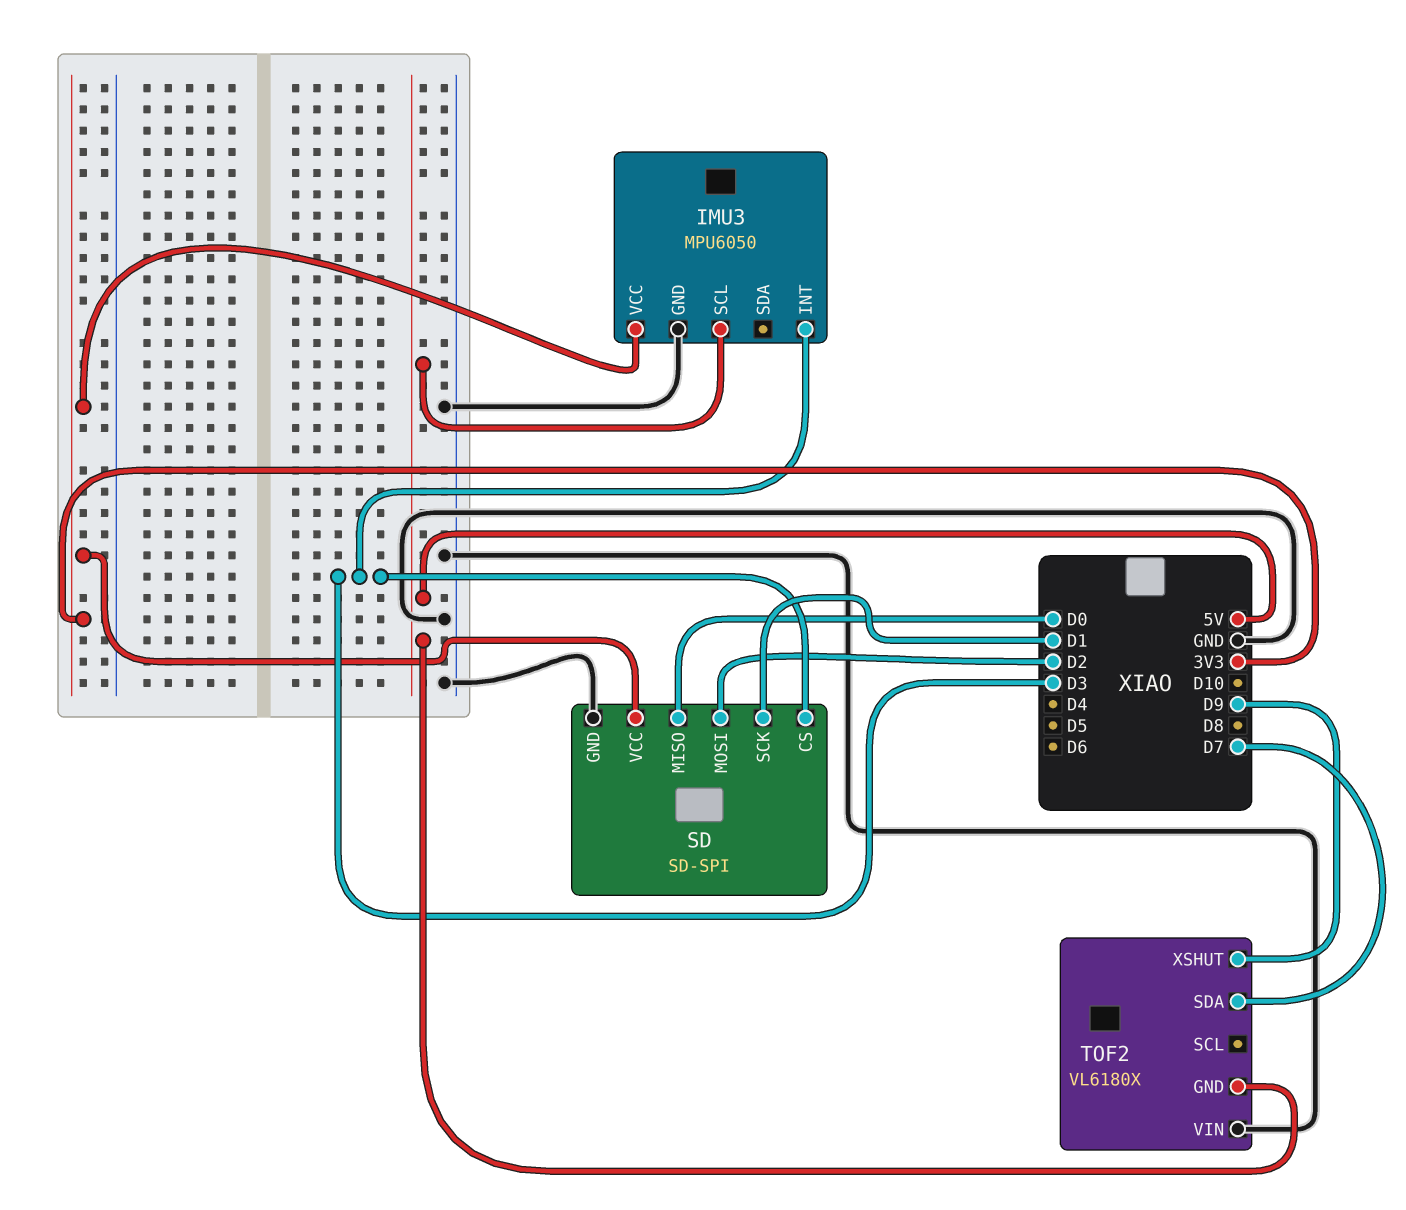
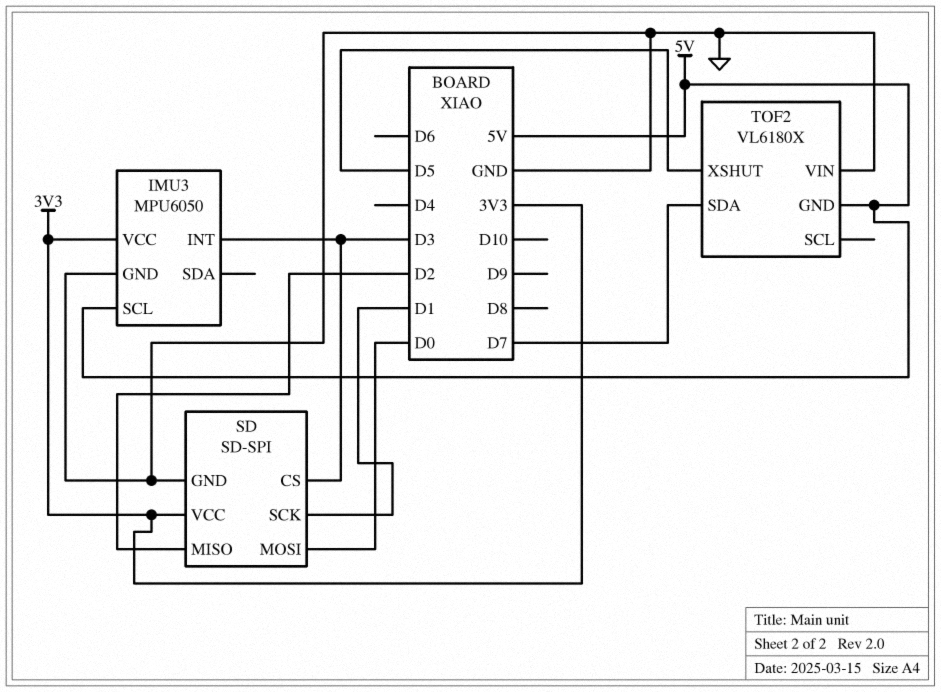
SD pin MISO: D0 -> D2
SD pin MOSI: D2 -> D0
TOF2 pin XSHUT: D9 -> D5

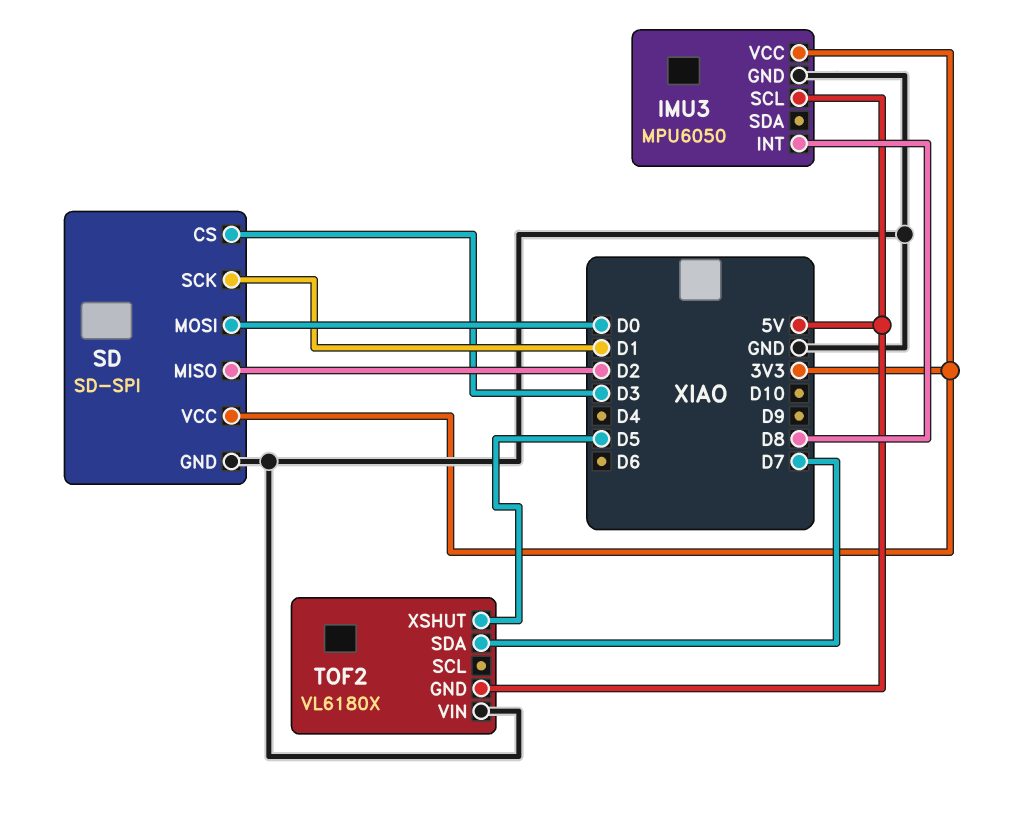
IMU3 pin INT: D3 -> D8

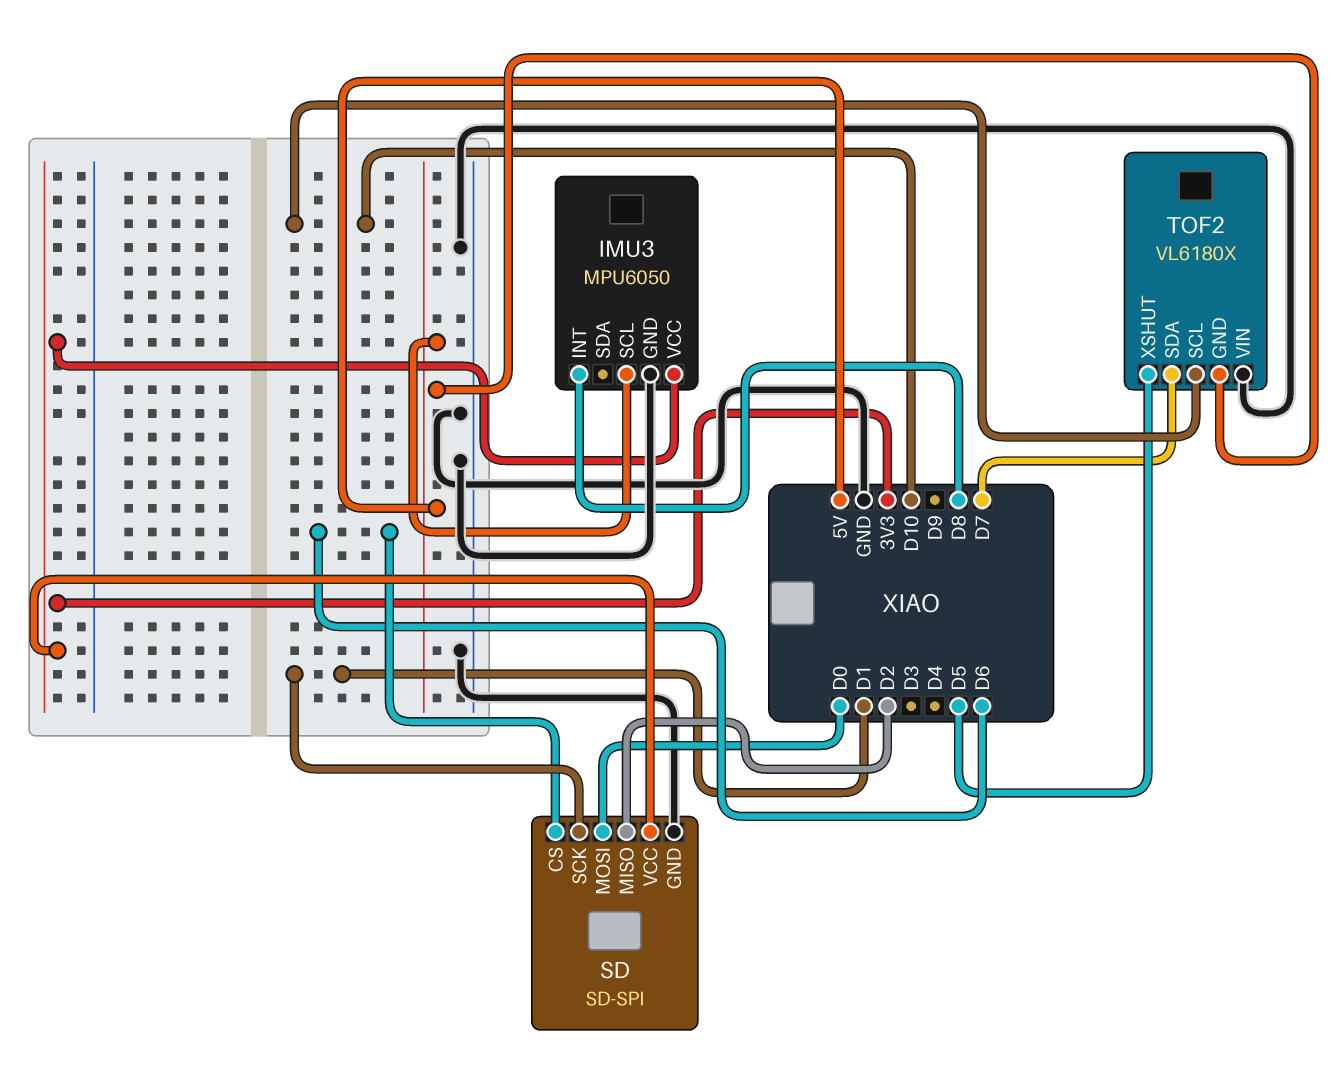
SD pin CS: D3 -> D6
TOF2 pin SCL: none -> D10

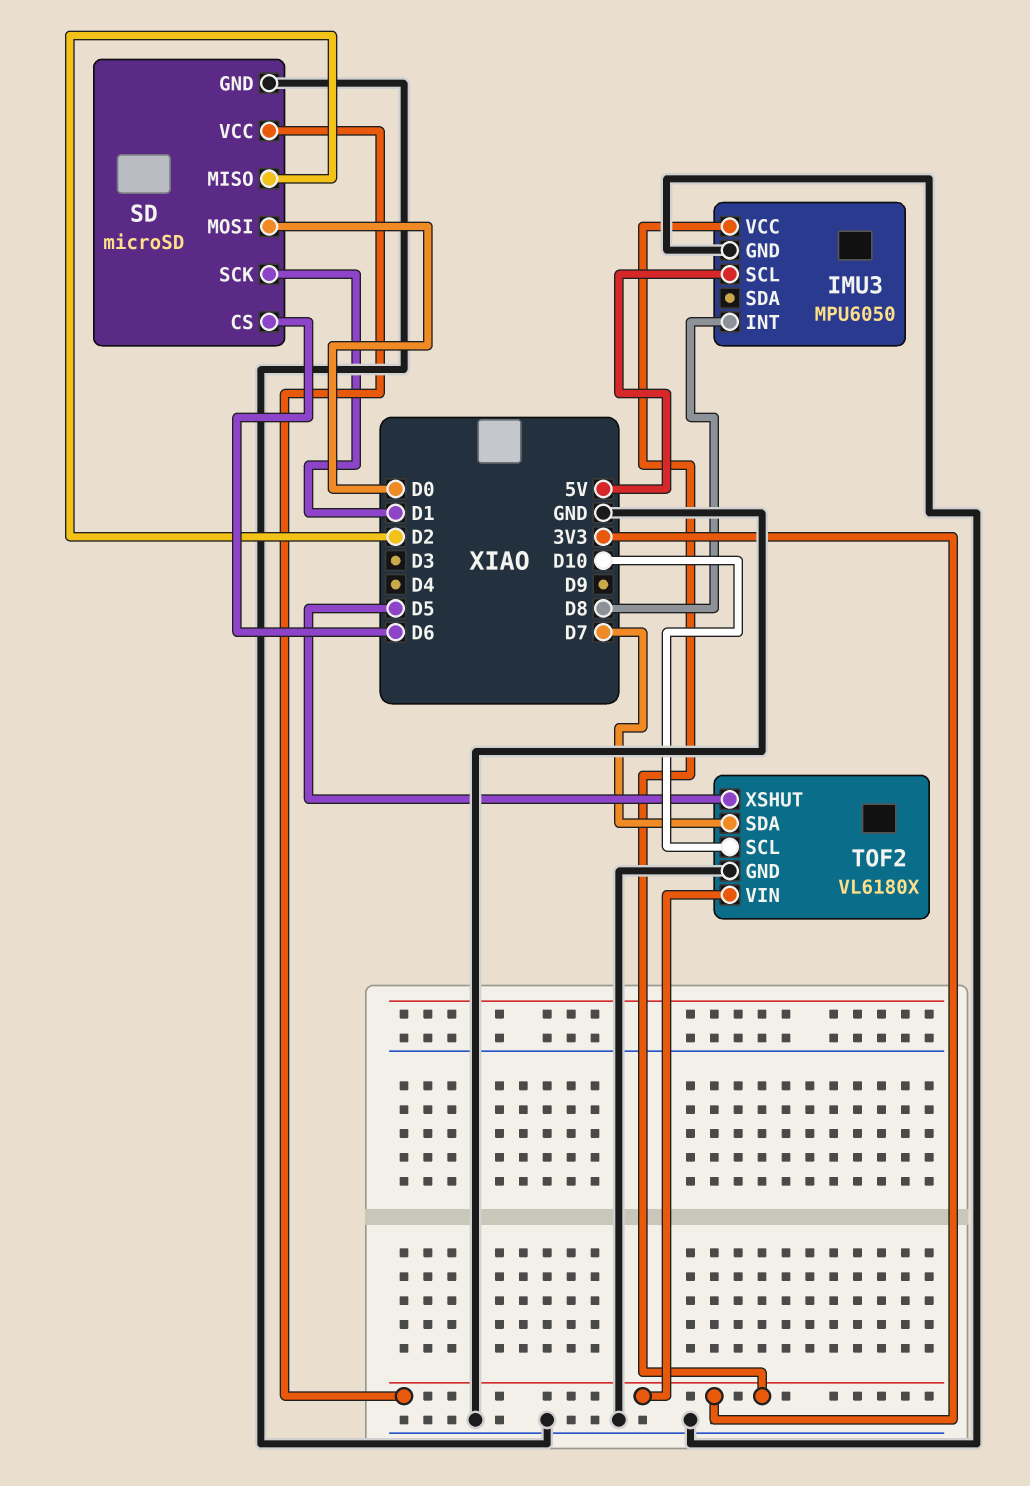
SD: SD-SPI -> microSD
TOF2 pin GND: 5V -> GND
TOF2 pin VIN: GND -> 3V3

